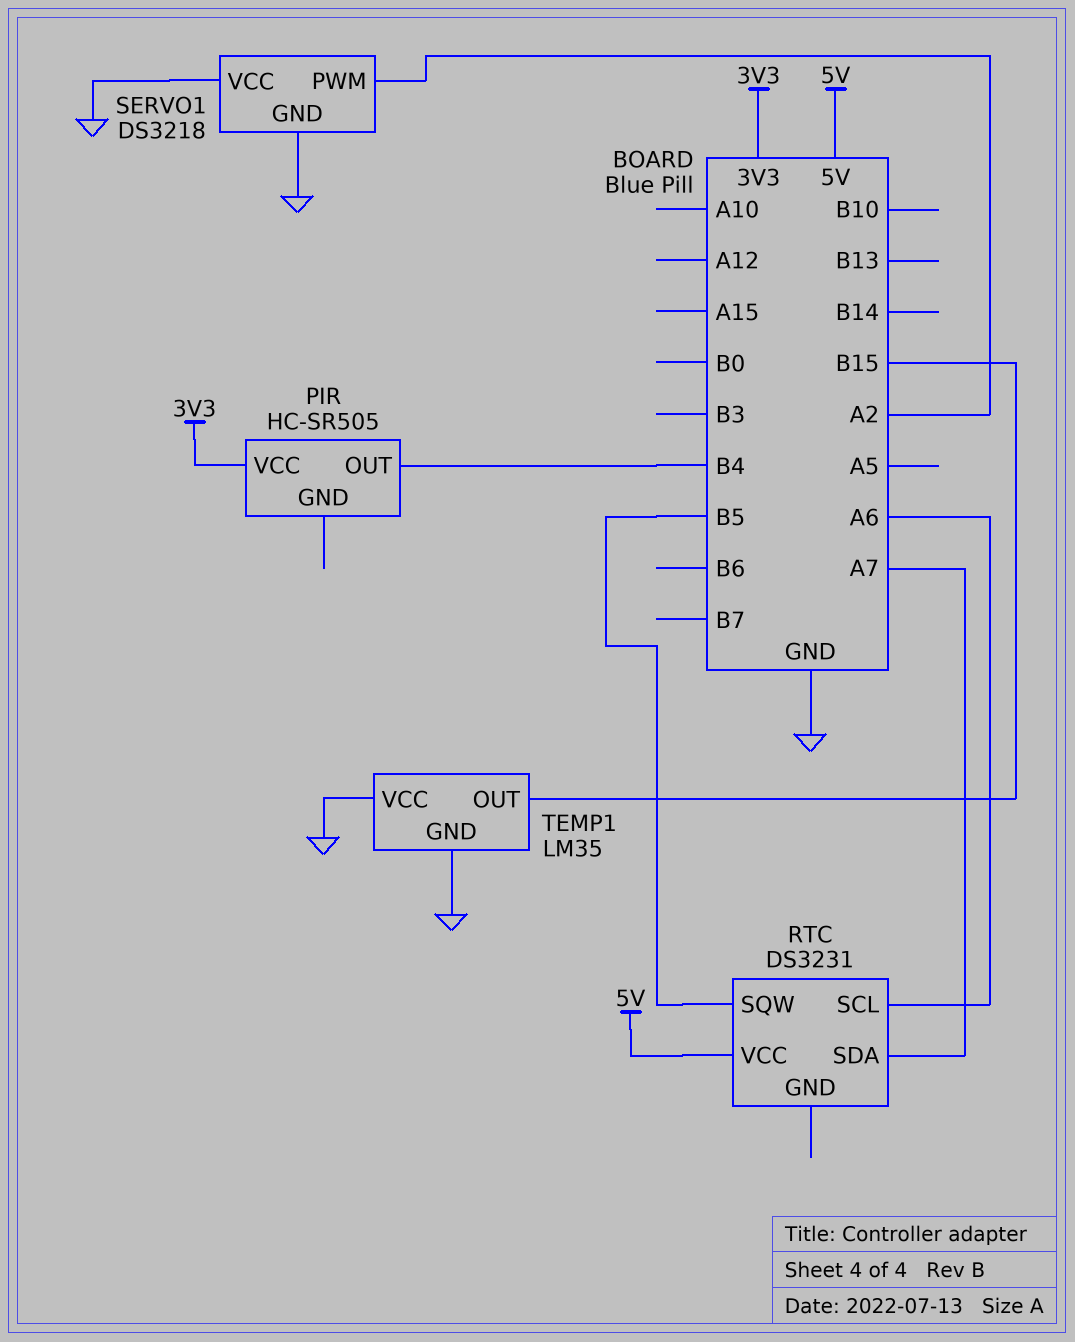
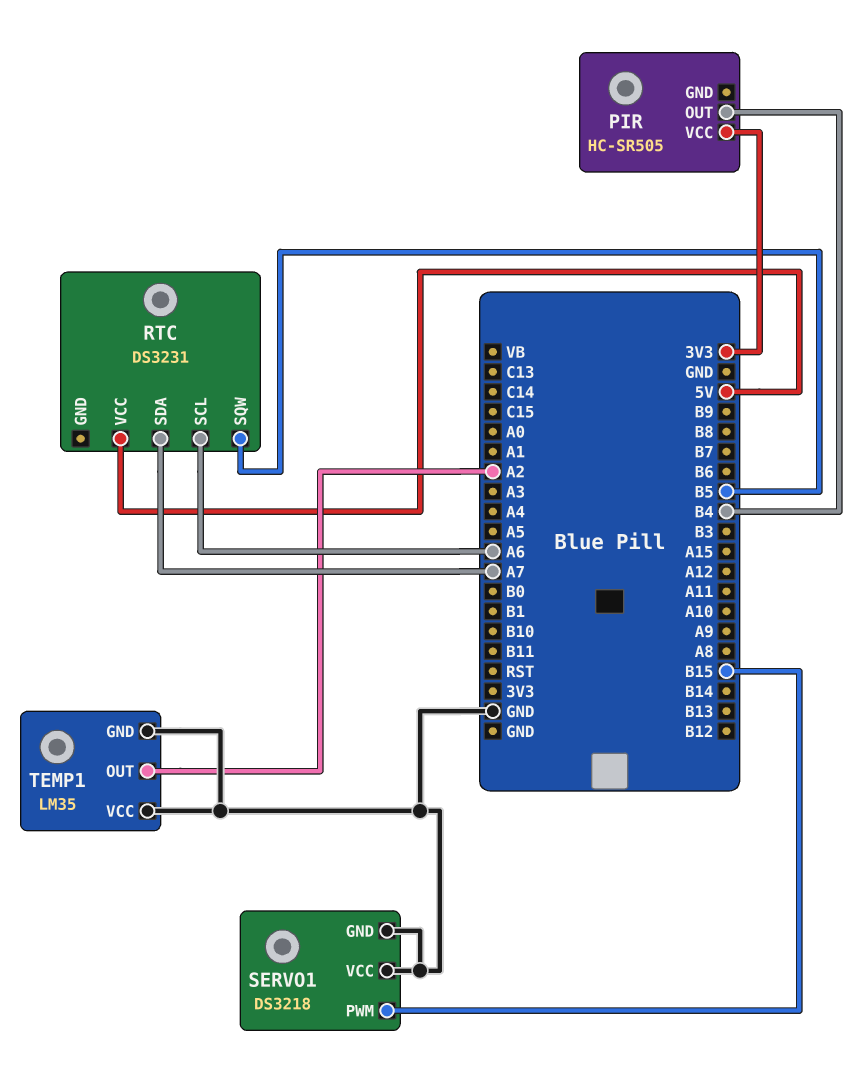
SERVO1 pin PWM: A2 -> B15
TEMP1 pin OUT: B15 -> A2

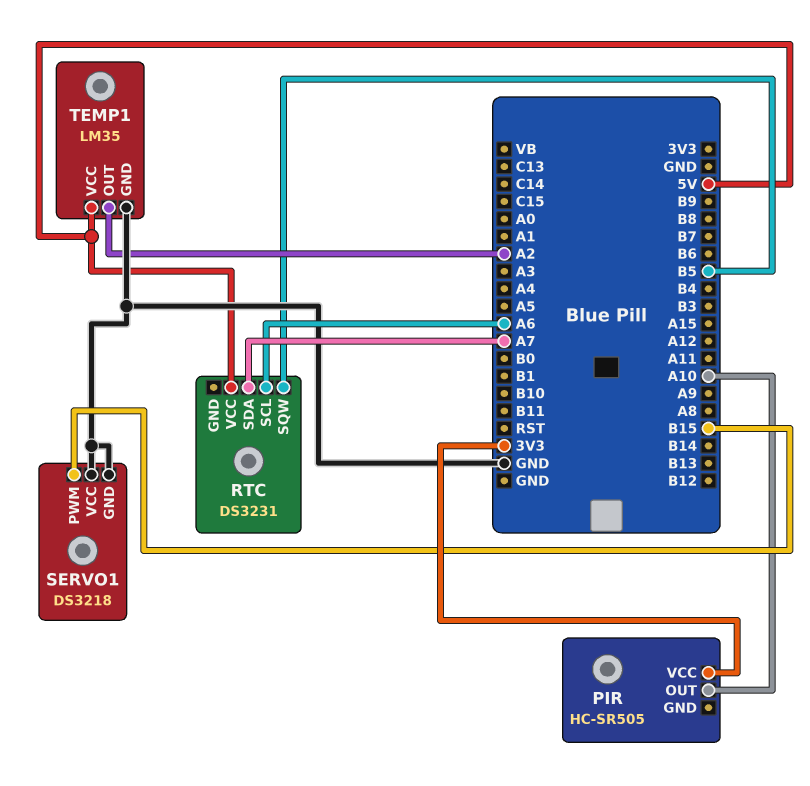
PIR pin OUT: B4 -> A10
TEMP1 pin VCC: GND -> 5V

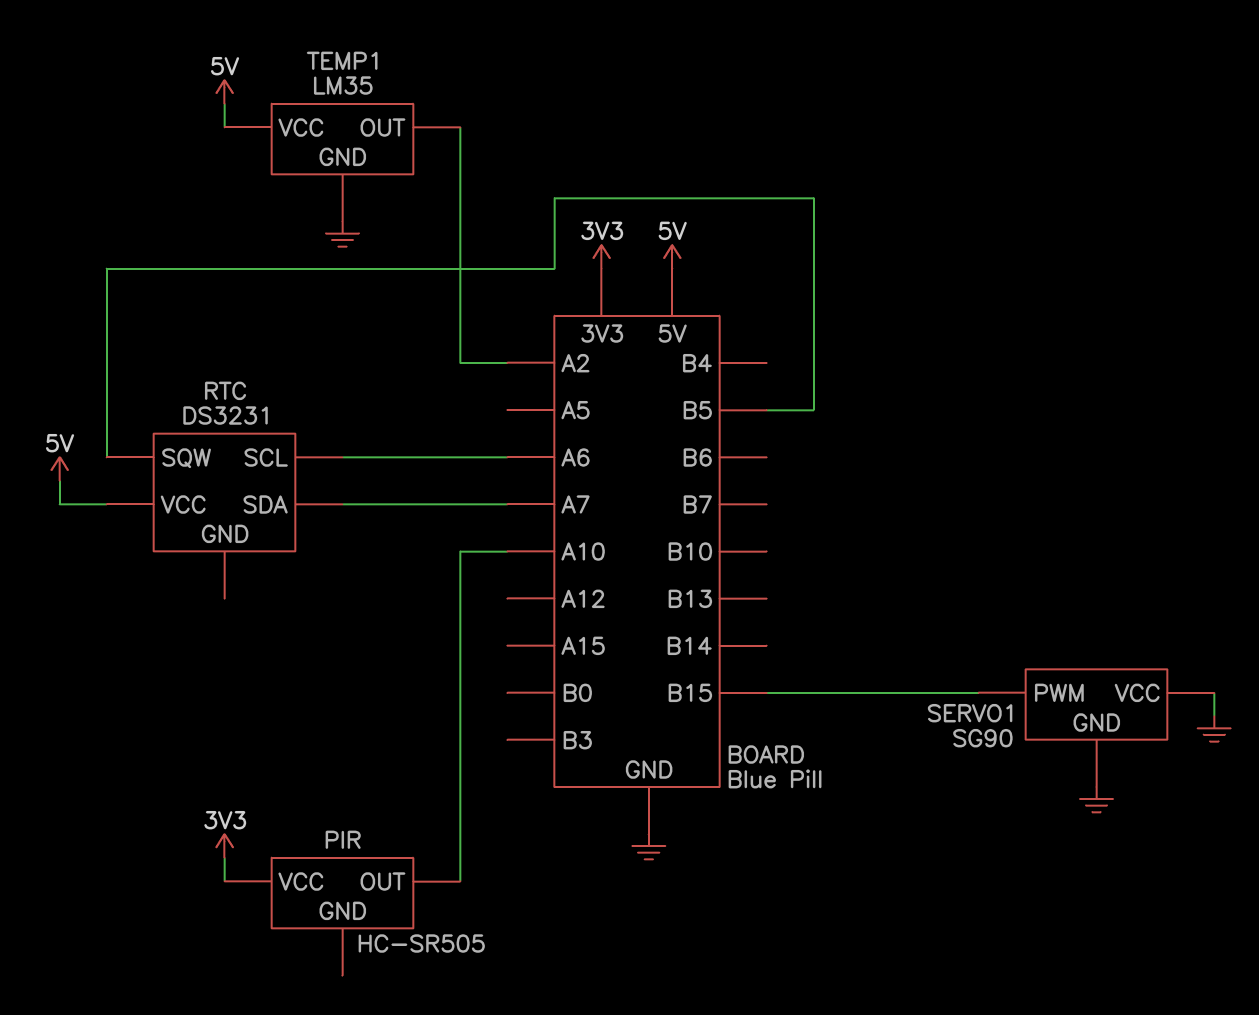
SERVO1: DS3218 -> SG90

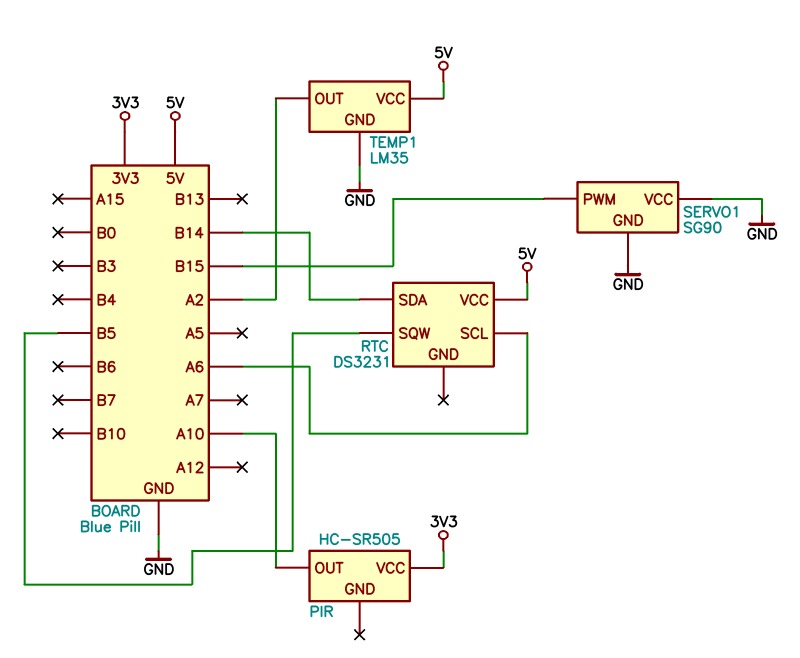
RTC pin SDA: A7 -> B14

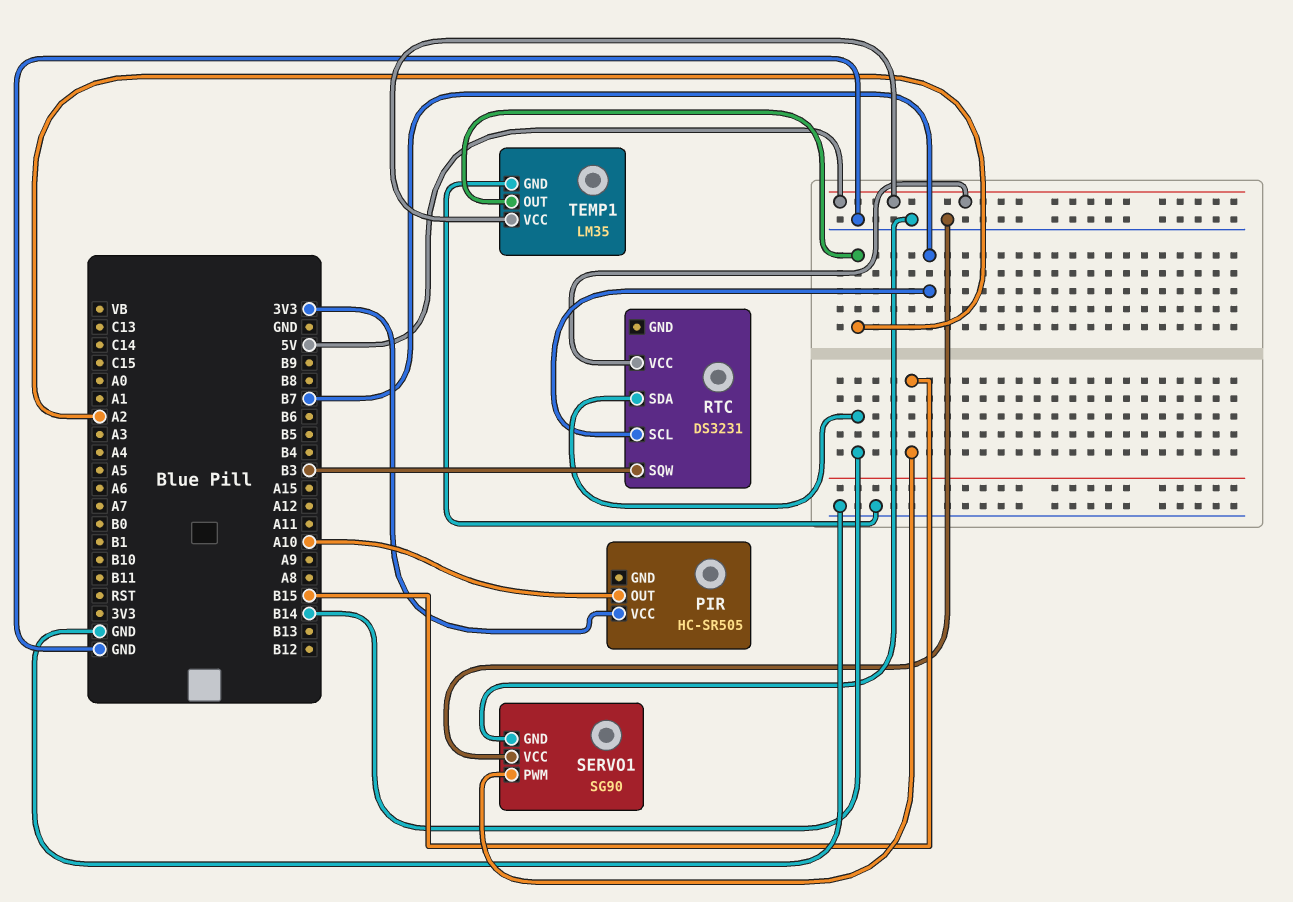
RTC pin SCL: A6 -> B7
RTC pin SQW: B5 -> B3

